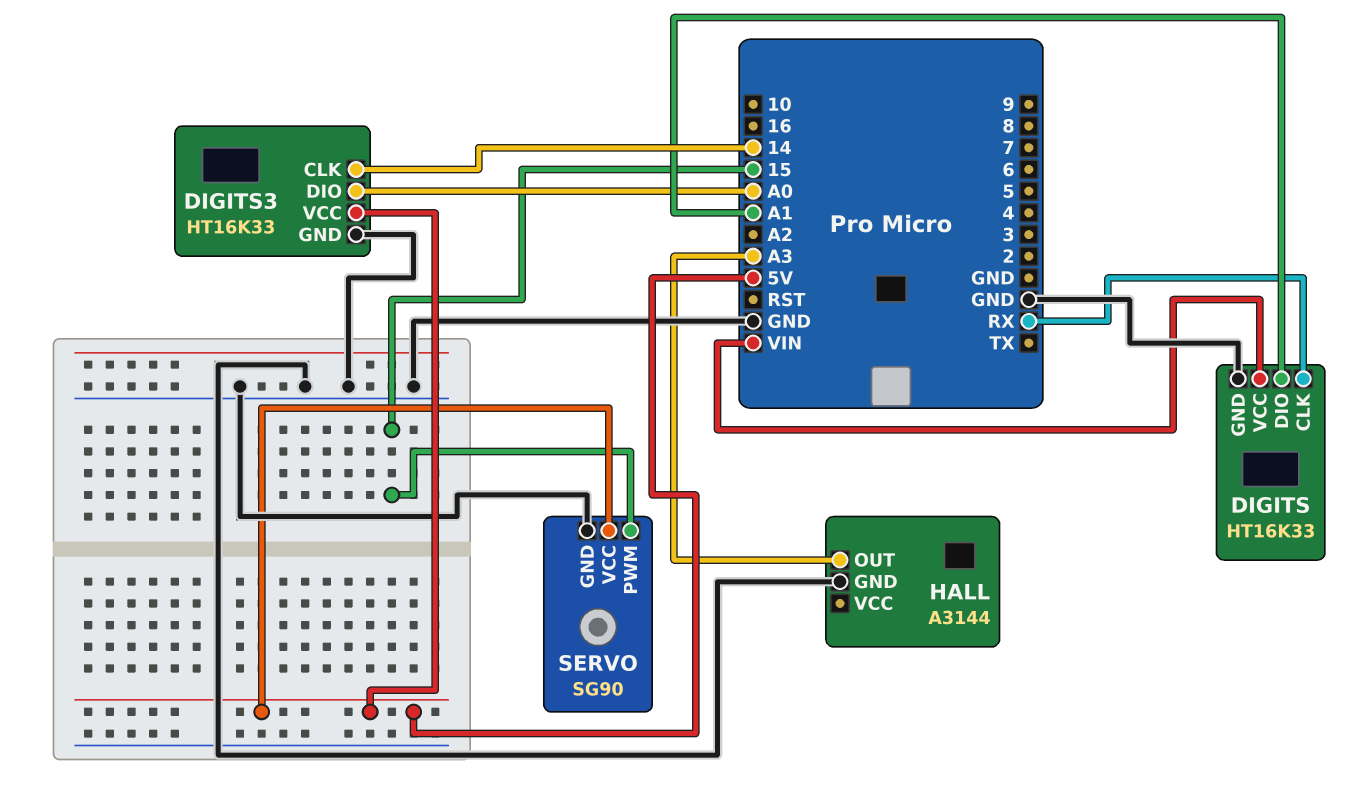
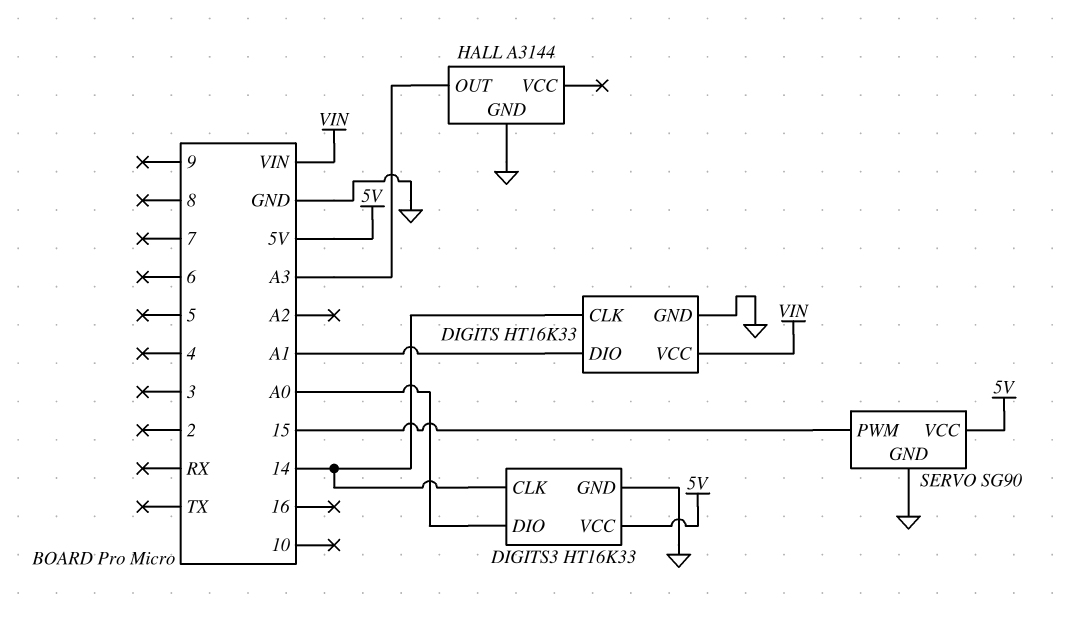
DIGITS pin CLK: RX -> 14

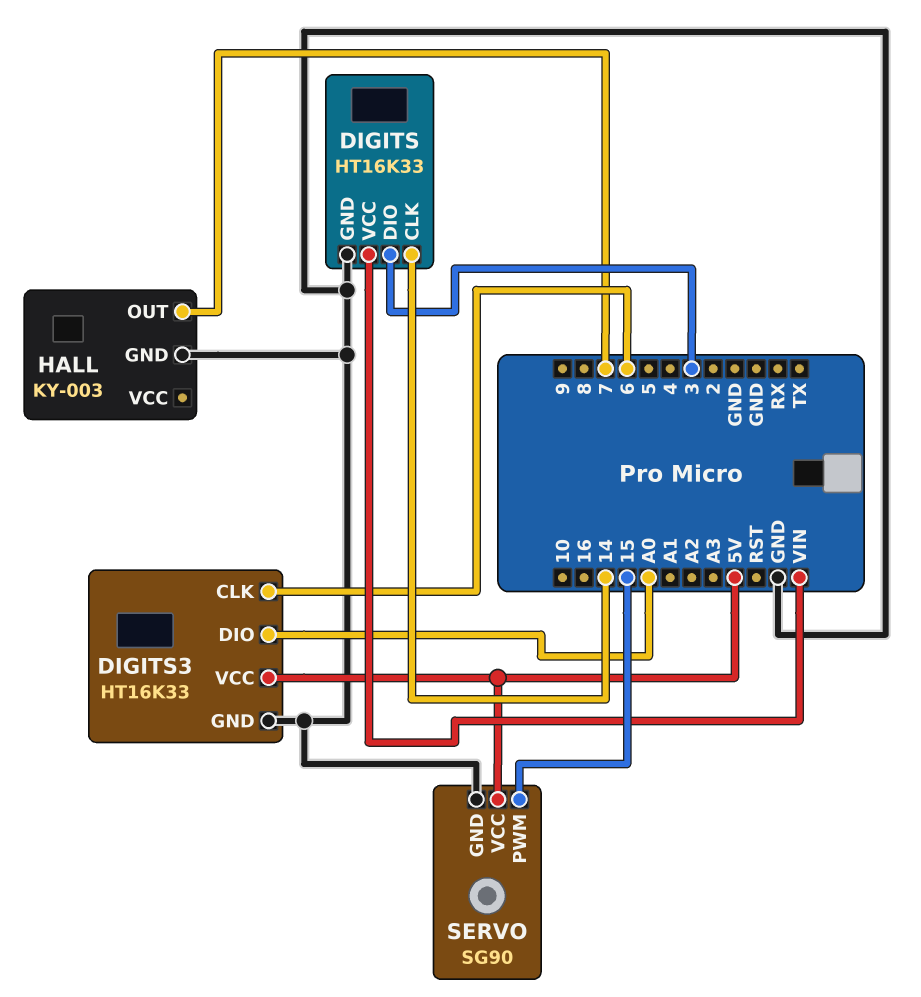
DIGITS pin DIO: A1 -> 3
DIGITS3 pin CLK: 14 -> 6
HALL: A3144 -> KY-003
HALL pin OUT: A3 -> 7

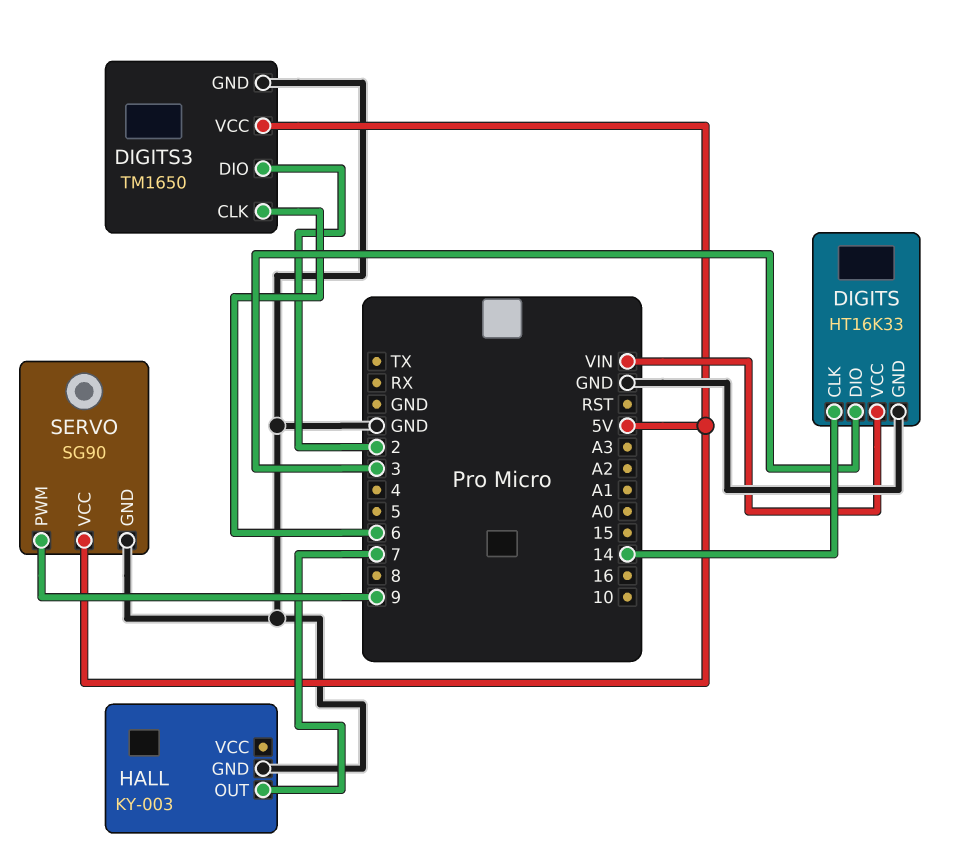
DIGITS3: HT16K33 -> TM1650
DIGITS3 pin DIO: A0 -> 2
SERVO pin PWM: 15 -> 9

